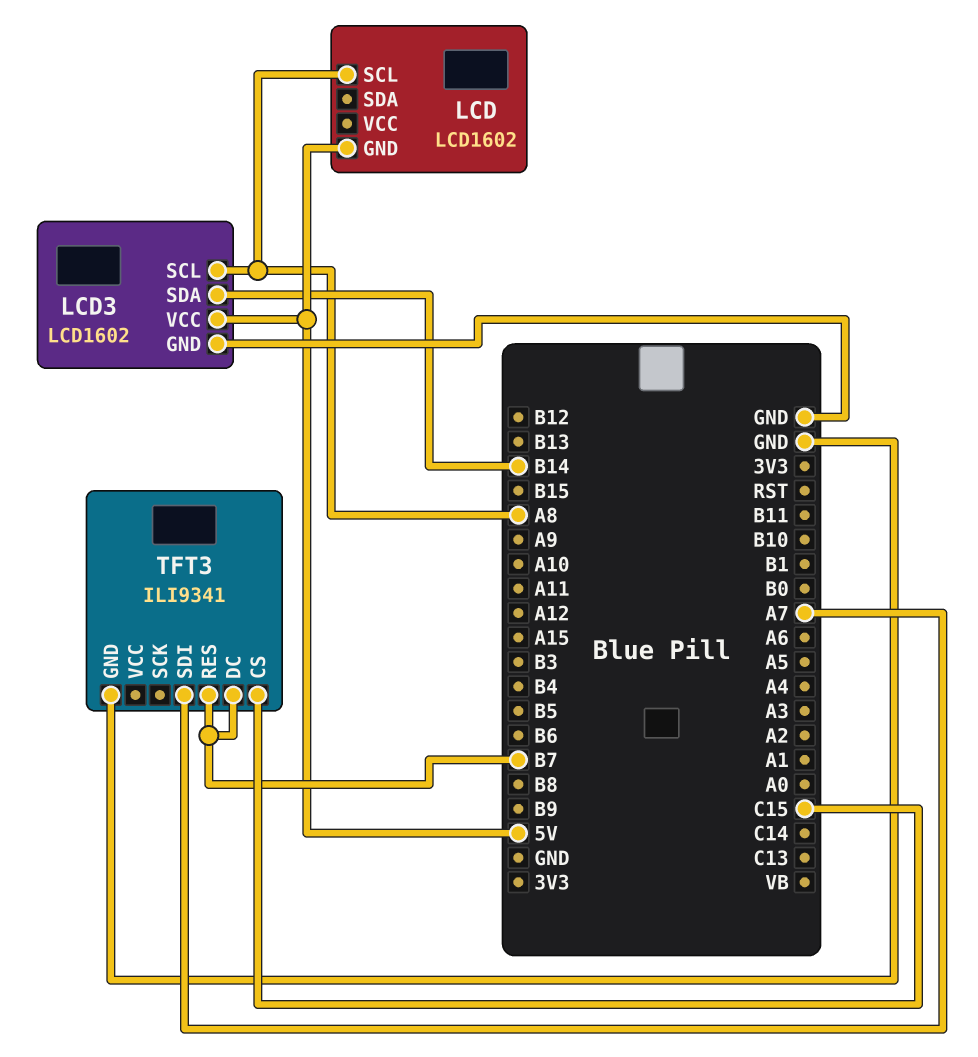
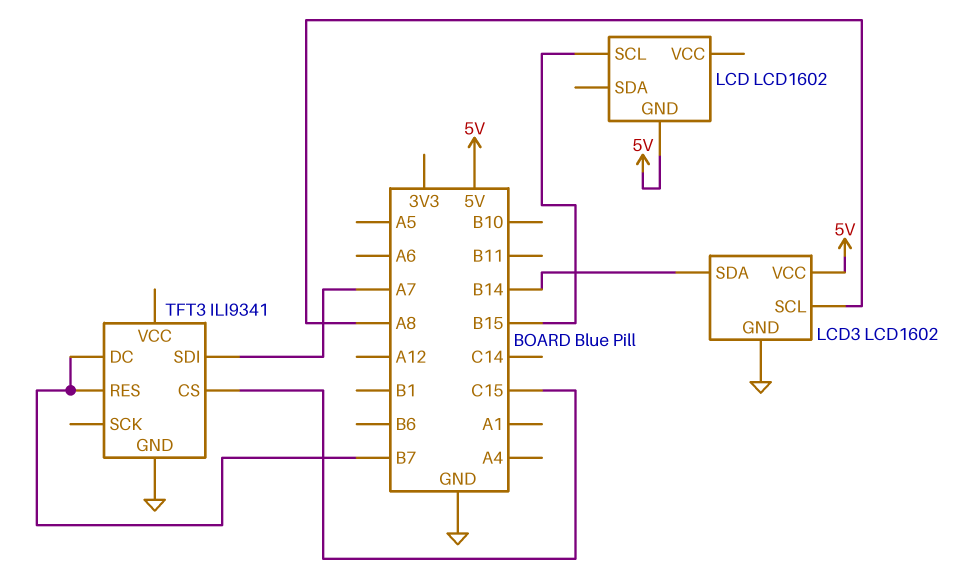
LCD pin SCL: A8 -> B15

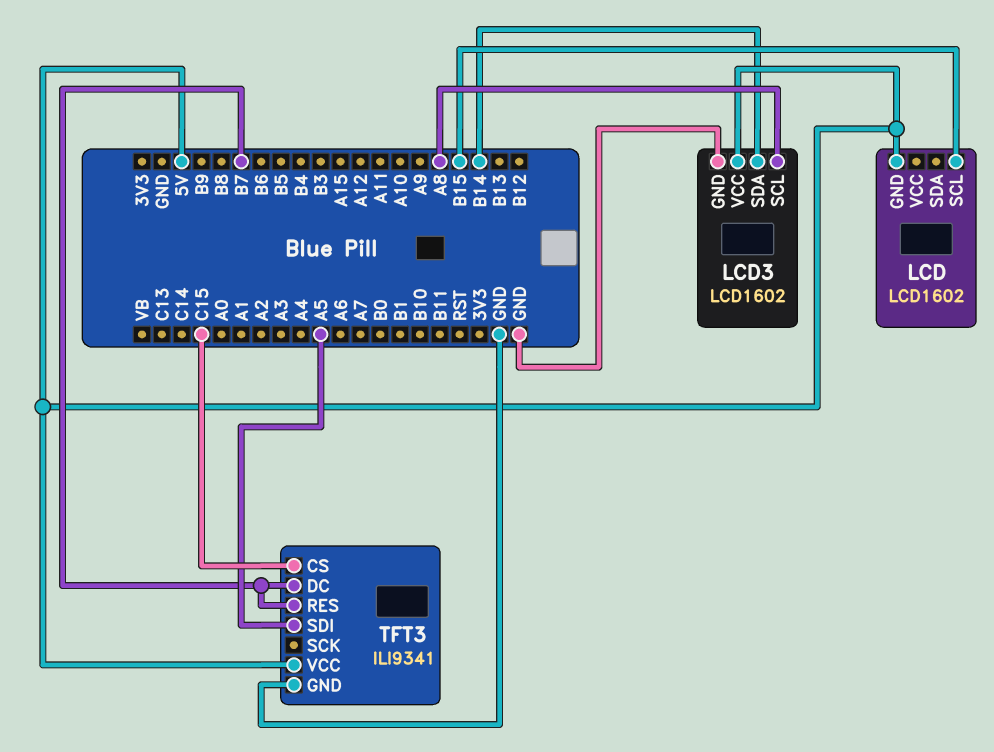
TFT3 pin SDI: A7 -> A5
TFT3 pin VCC: none -> 5V

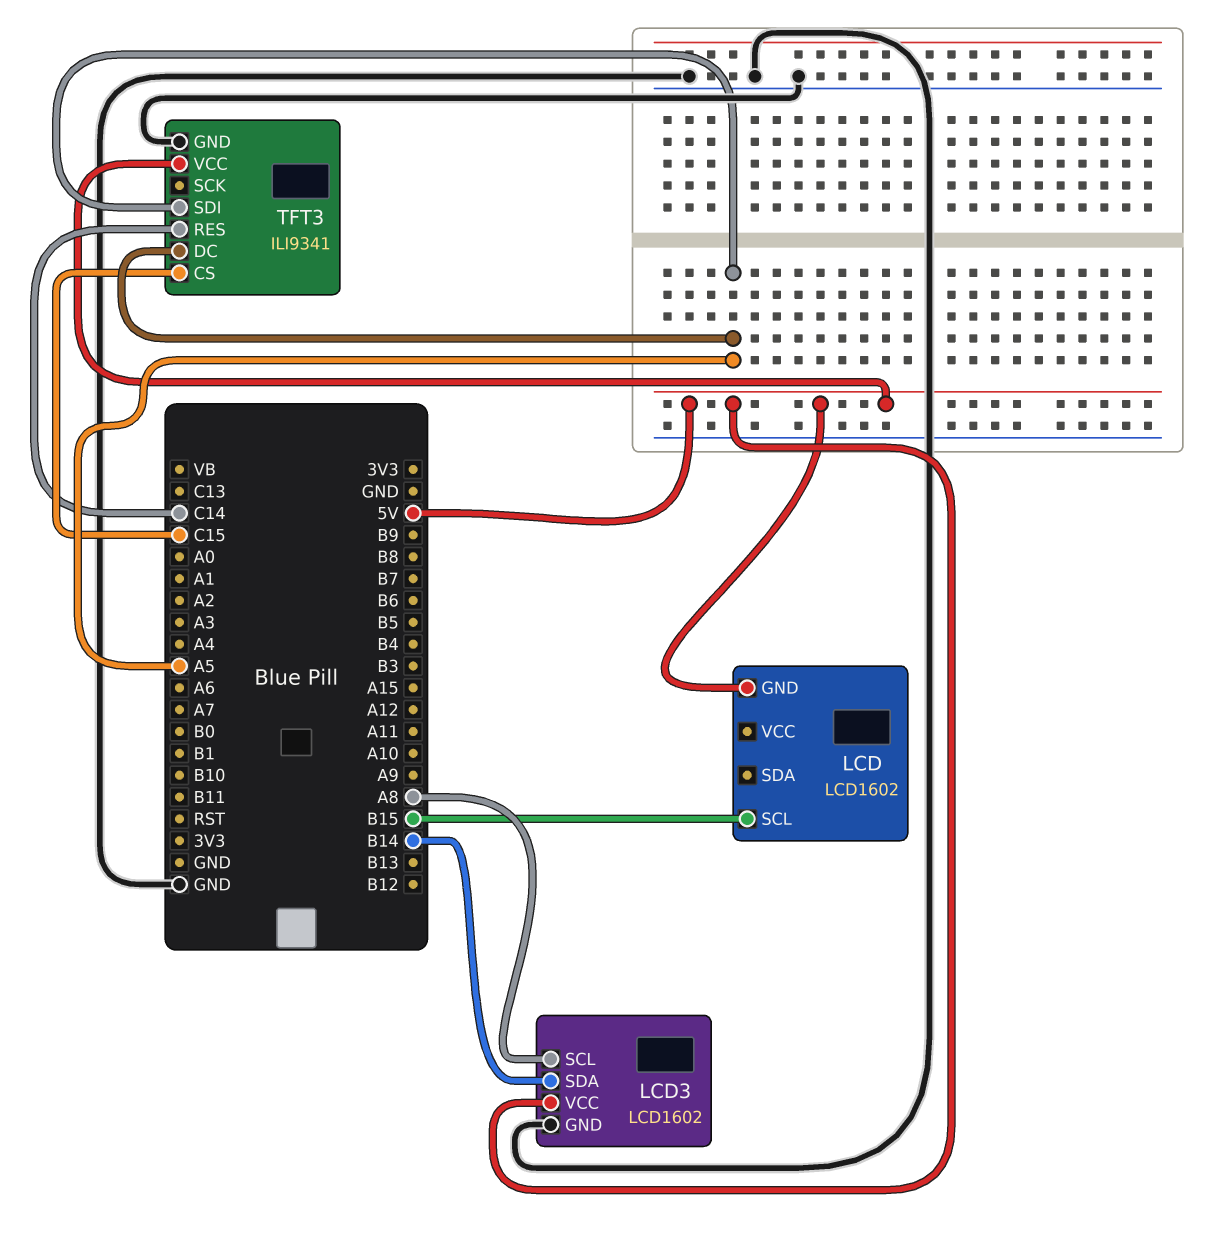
TFT3 pin DC: B7 -> A5
TFT3 pin RES: B7 -> C14

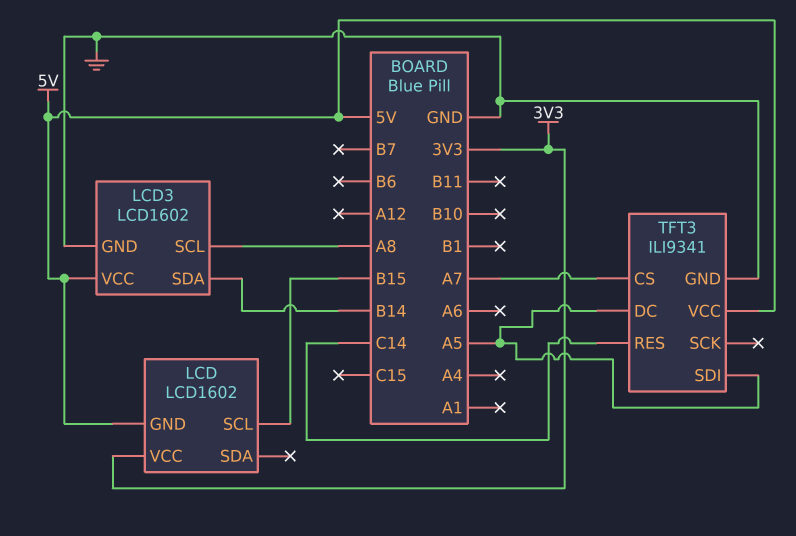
LCD pin VCC: none -> 3V3
TFT3 pin CS: C15 -> A7

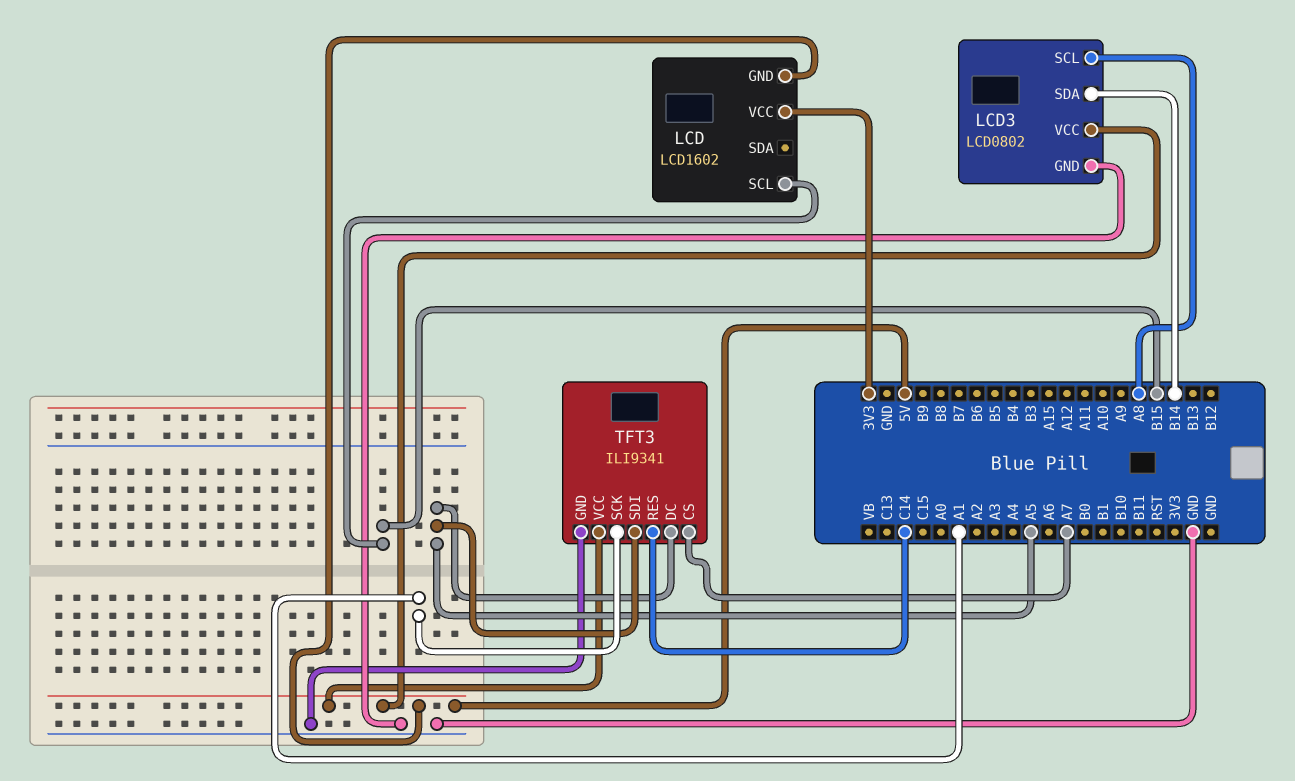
LCD3: LCD1602 -> LCD0802
TFT3 pin SCK: none -> A1

